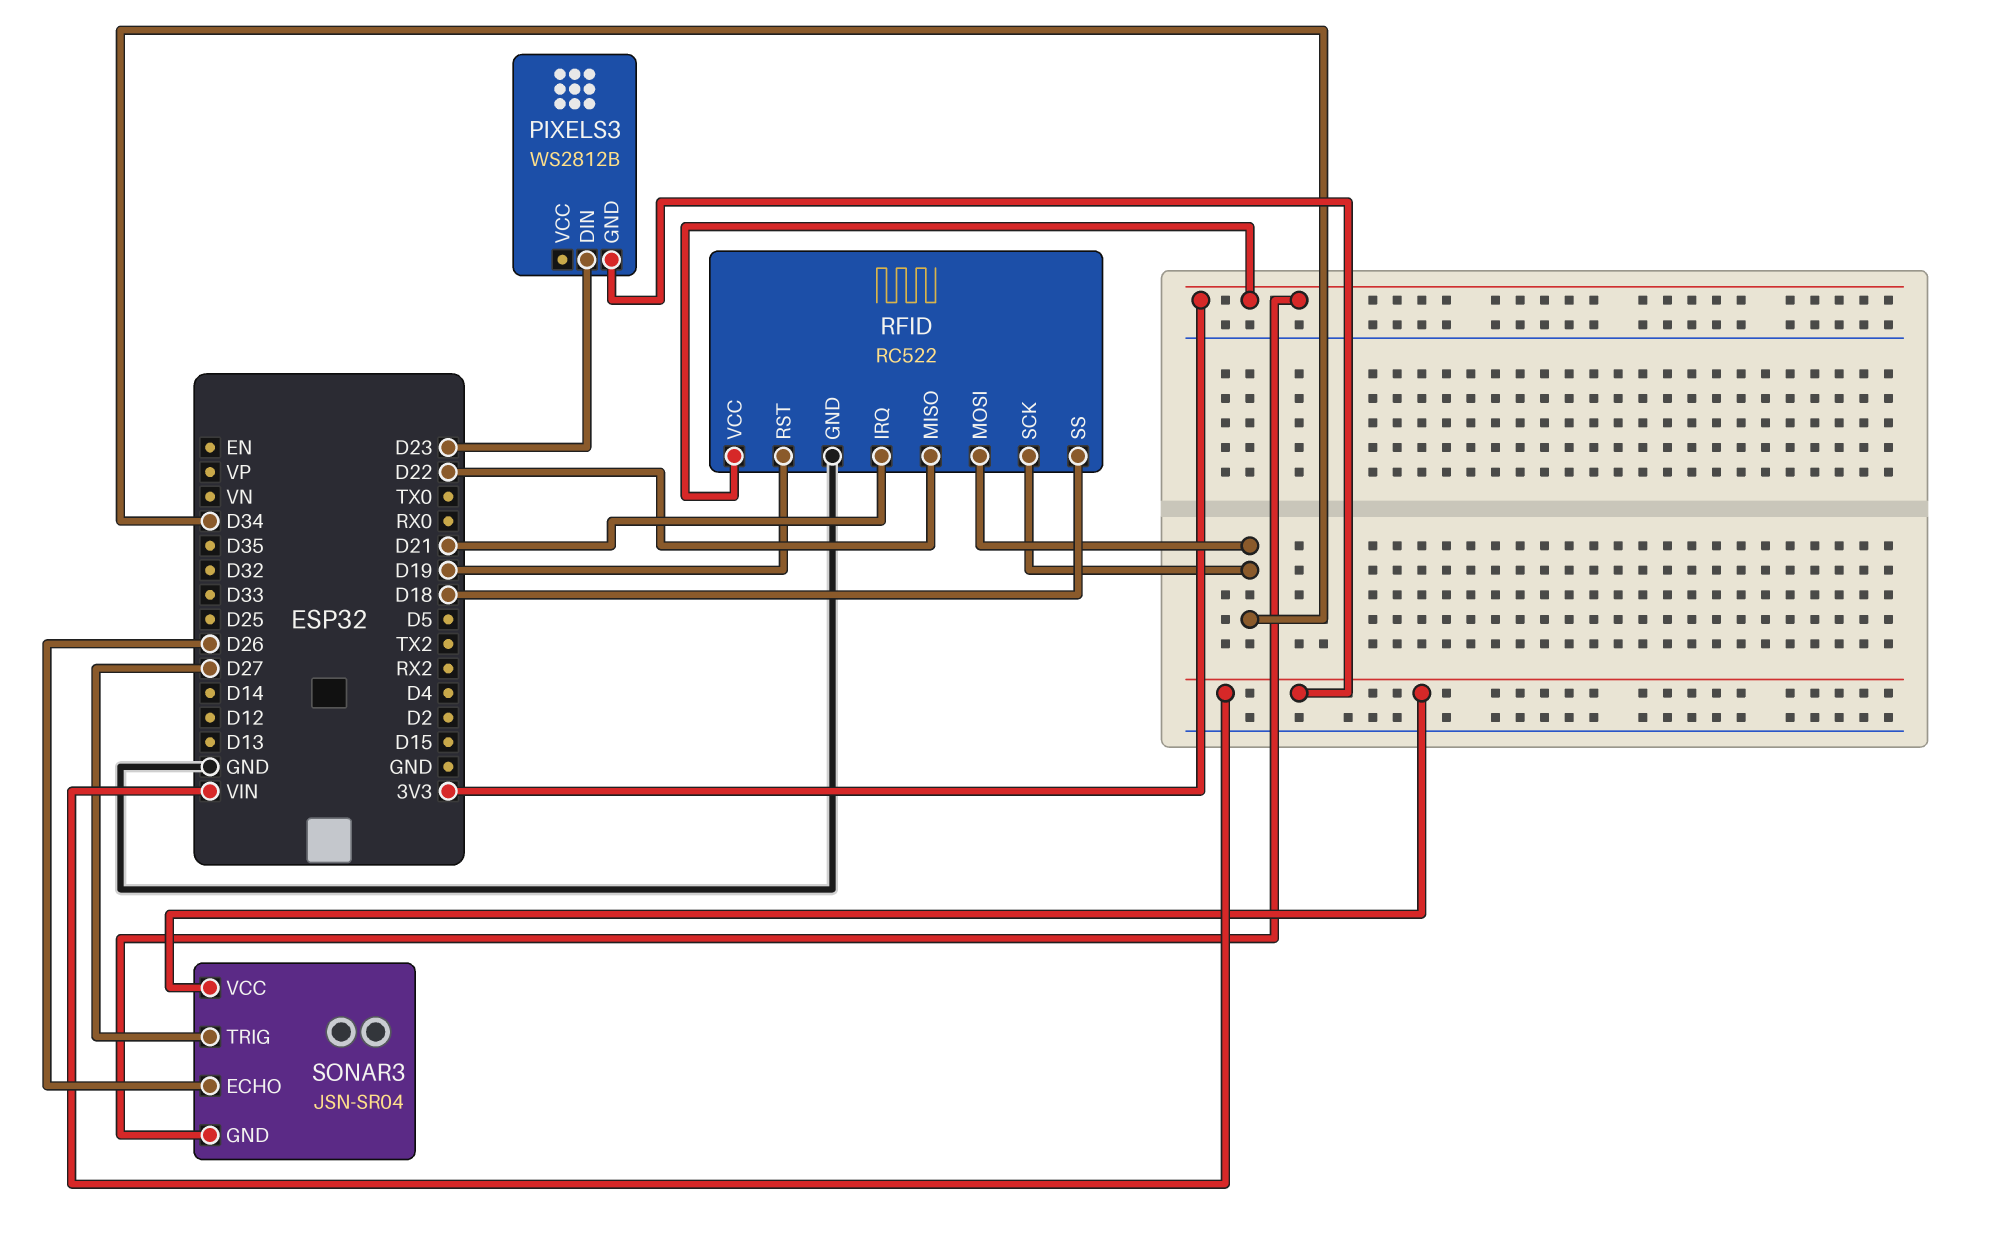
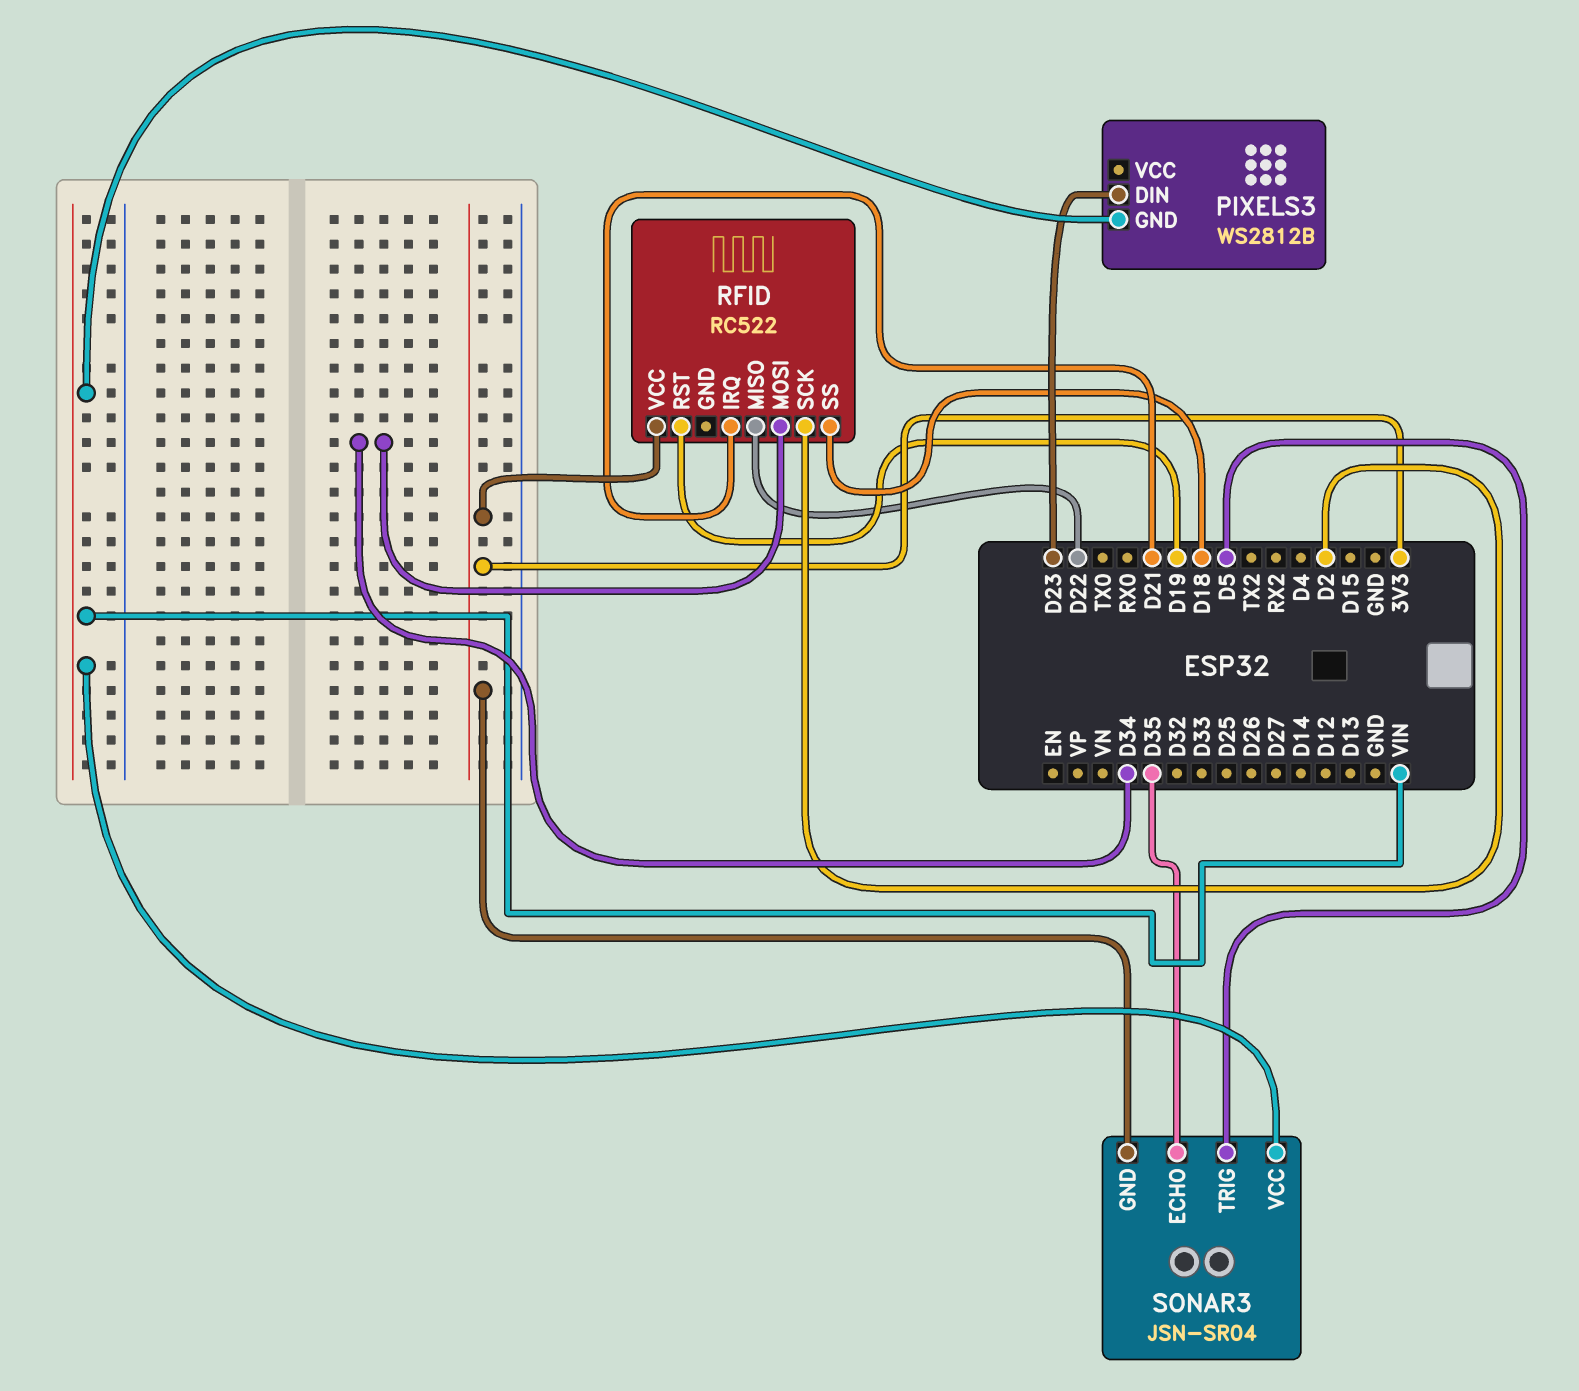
RFID pin GND: GND -> none
RFID pin SCK: D34 -> D2
SONAR3 pin ECHO: D26 -> D35
SONAR3 pin TRIG: D27 -> D5

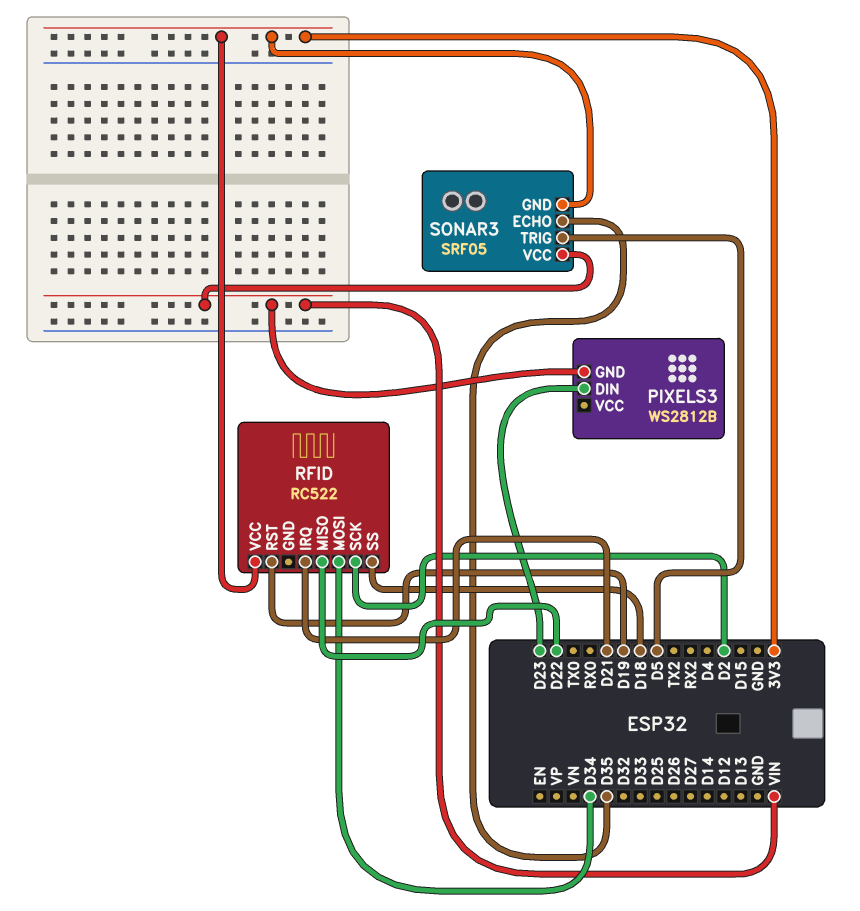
SONAR3: JSN-SR04 -> SRF05

